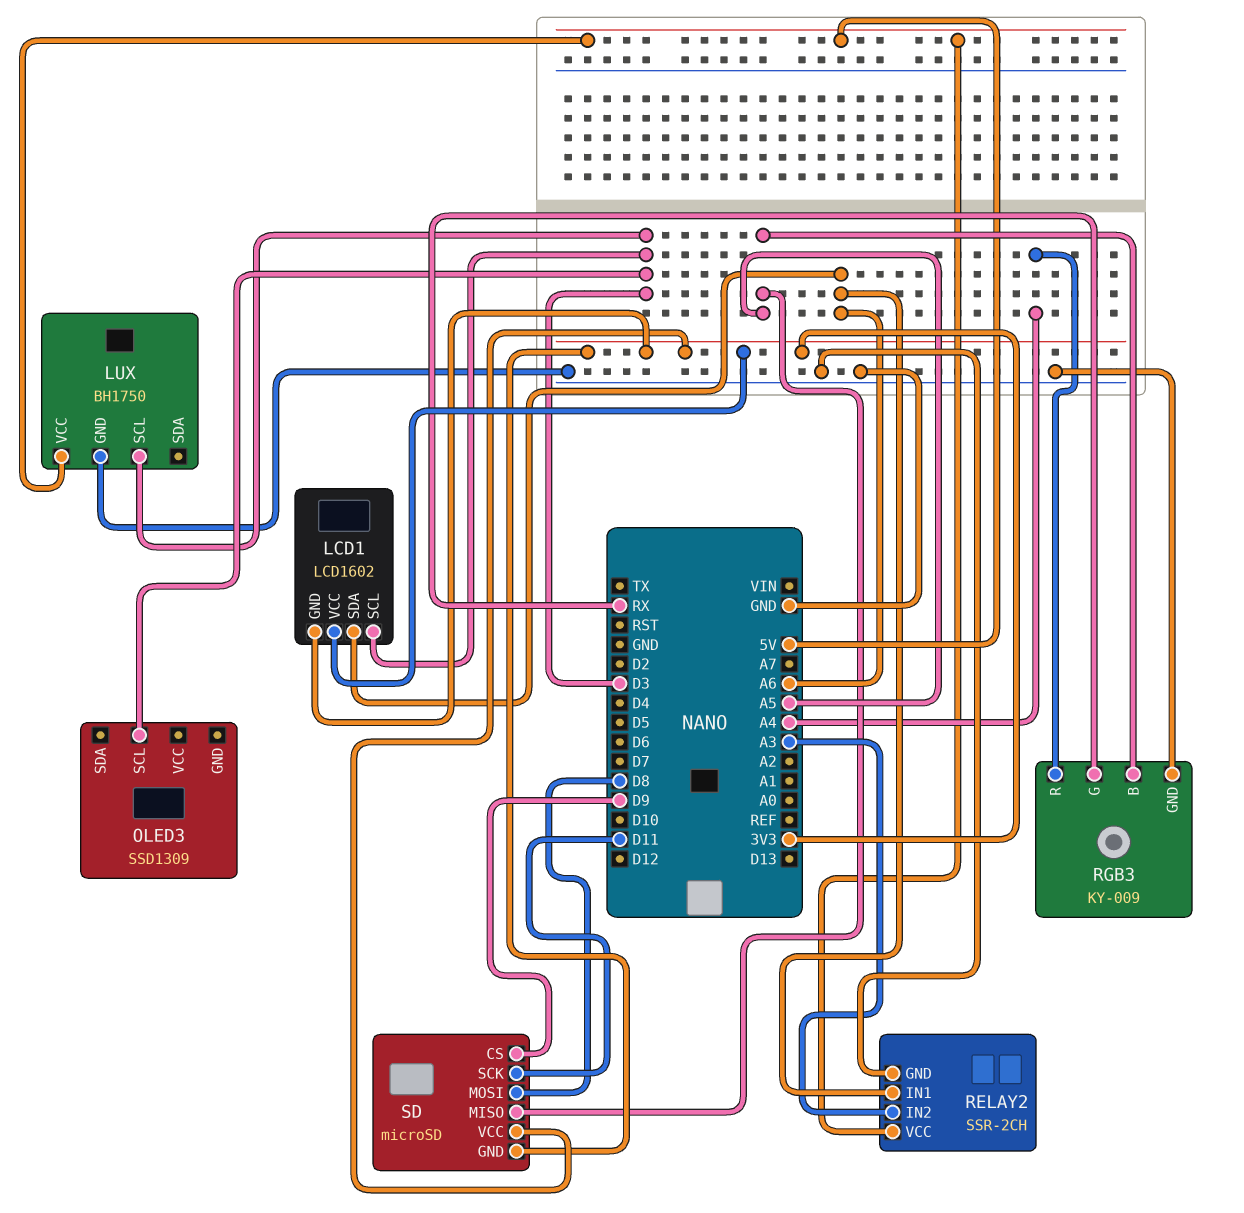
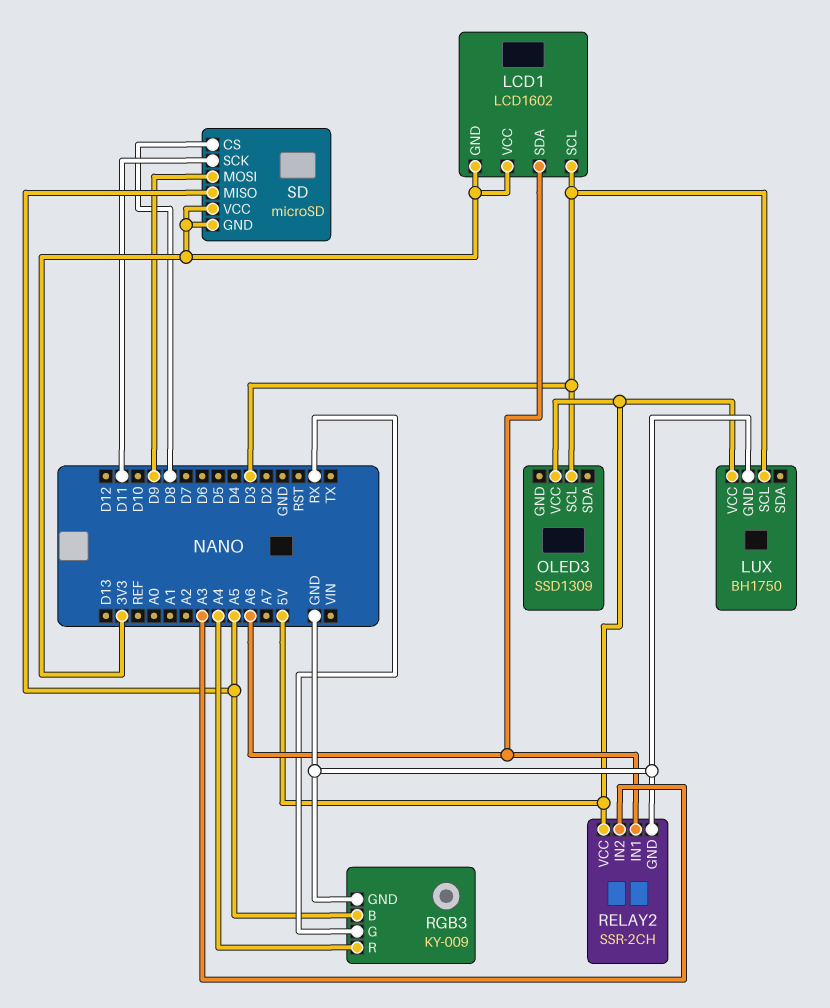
OLED3 pin VCC: none -> 5V
SD pin CS: D9 -> D8
SD pin MOSI: D8 -> D9

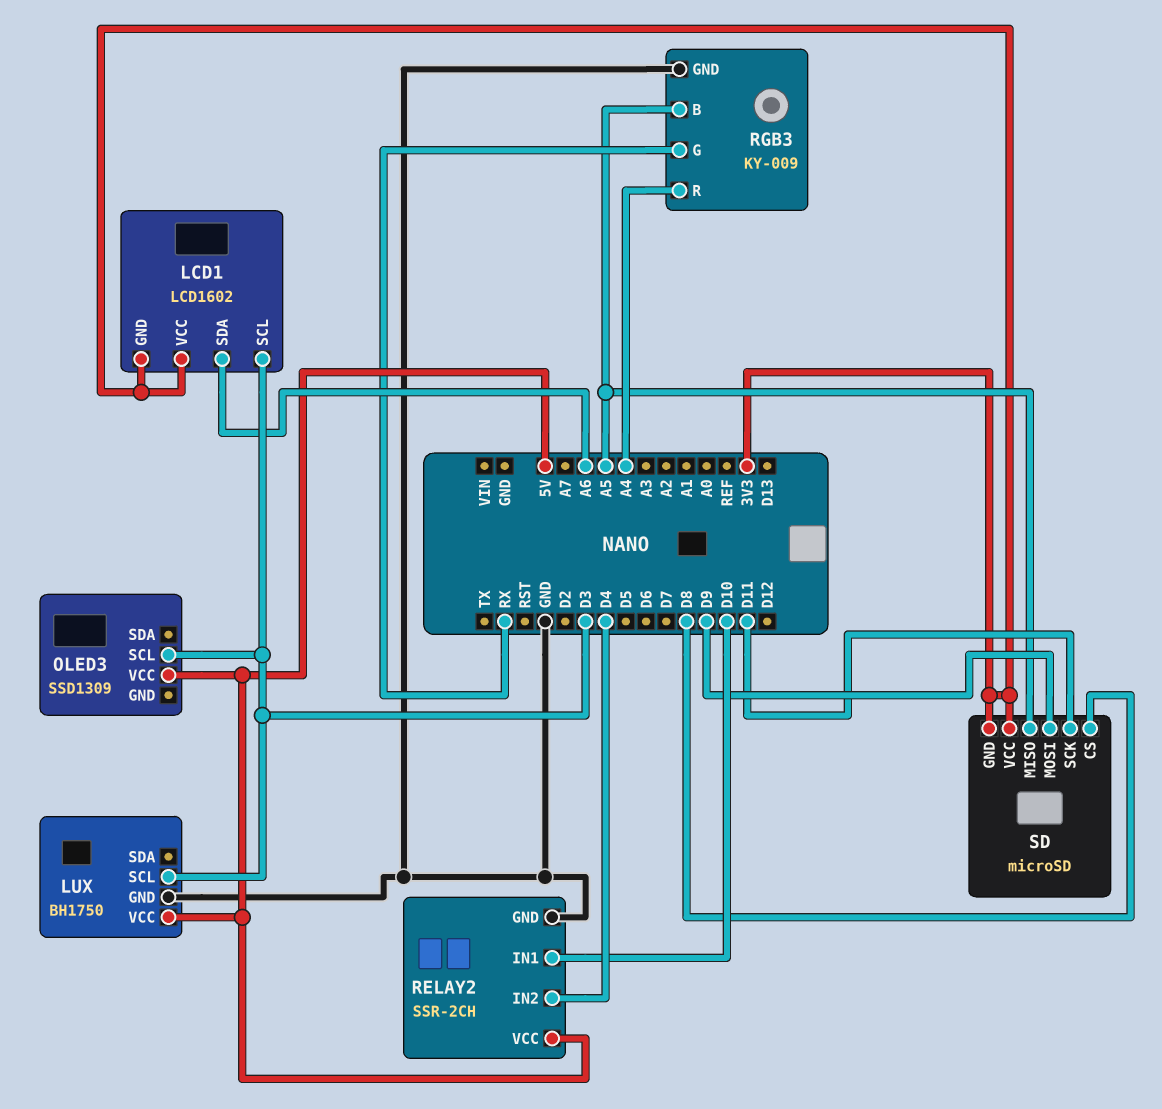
RELAY2 pin IN1: A6 -> D10
RELAY2 pin IN2: A3 -> D4

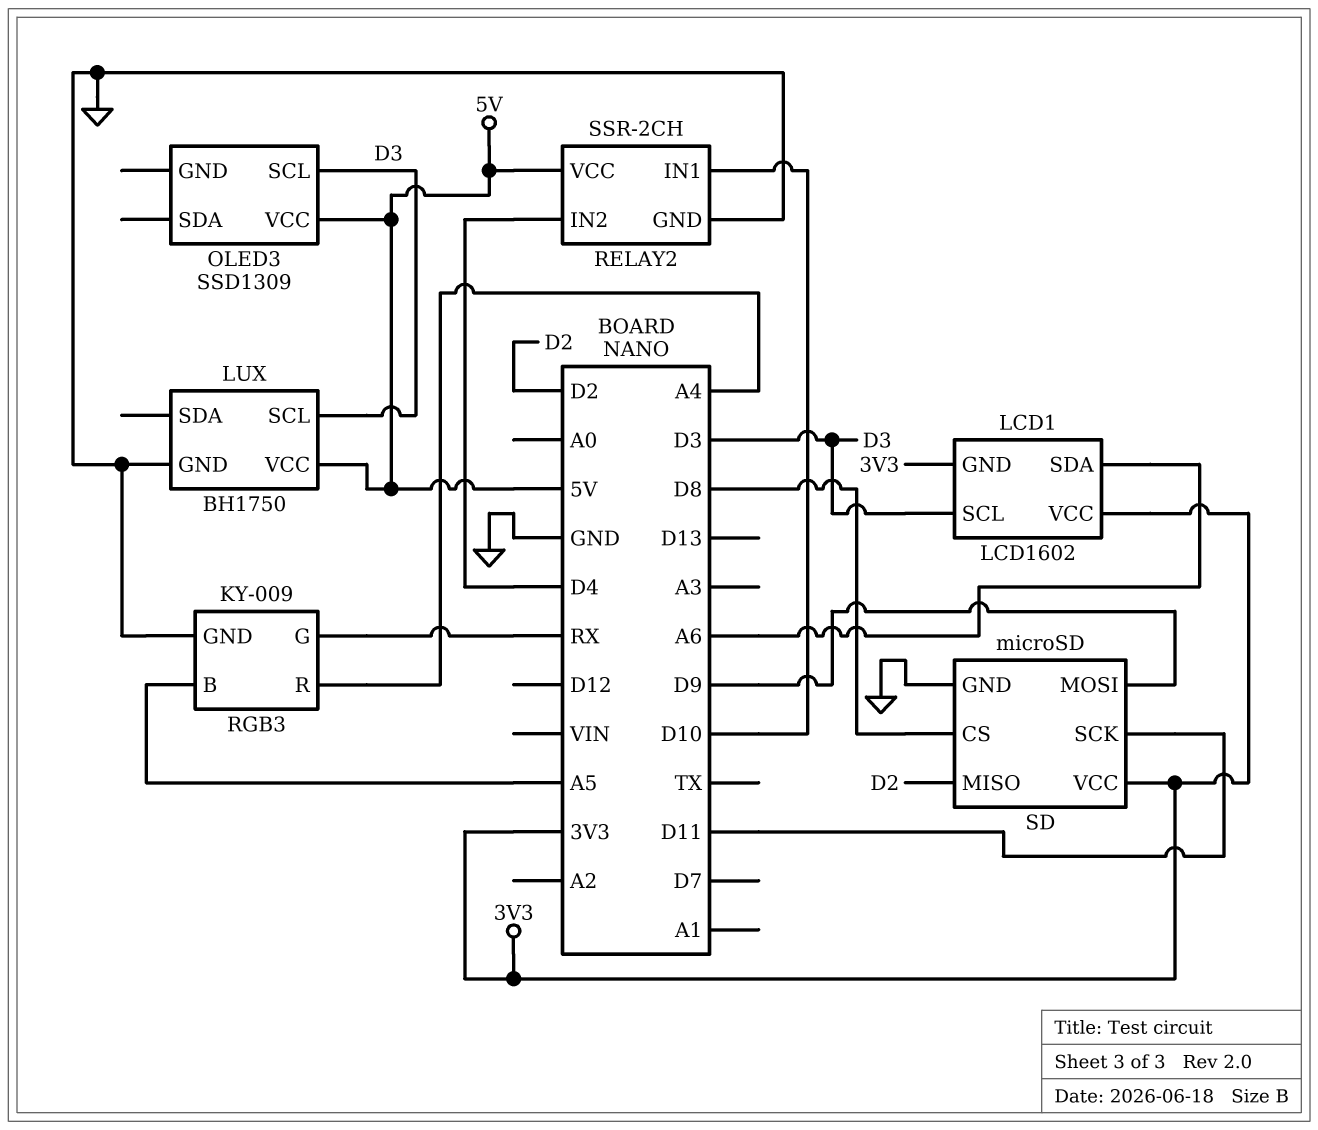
SD pin GND: 3V3 -> GND
SD pin MISO: A5 -> D2

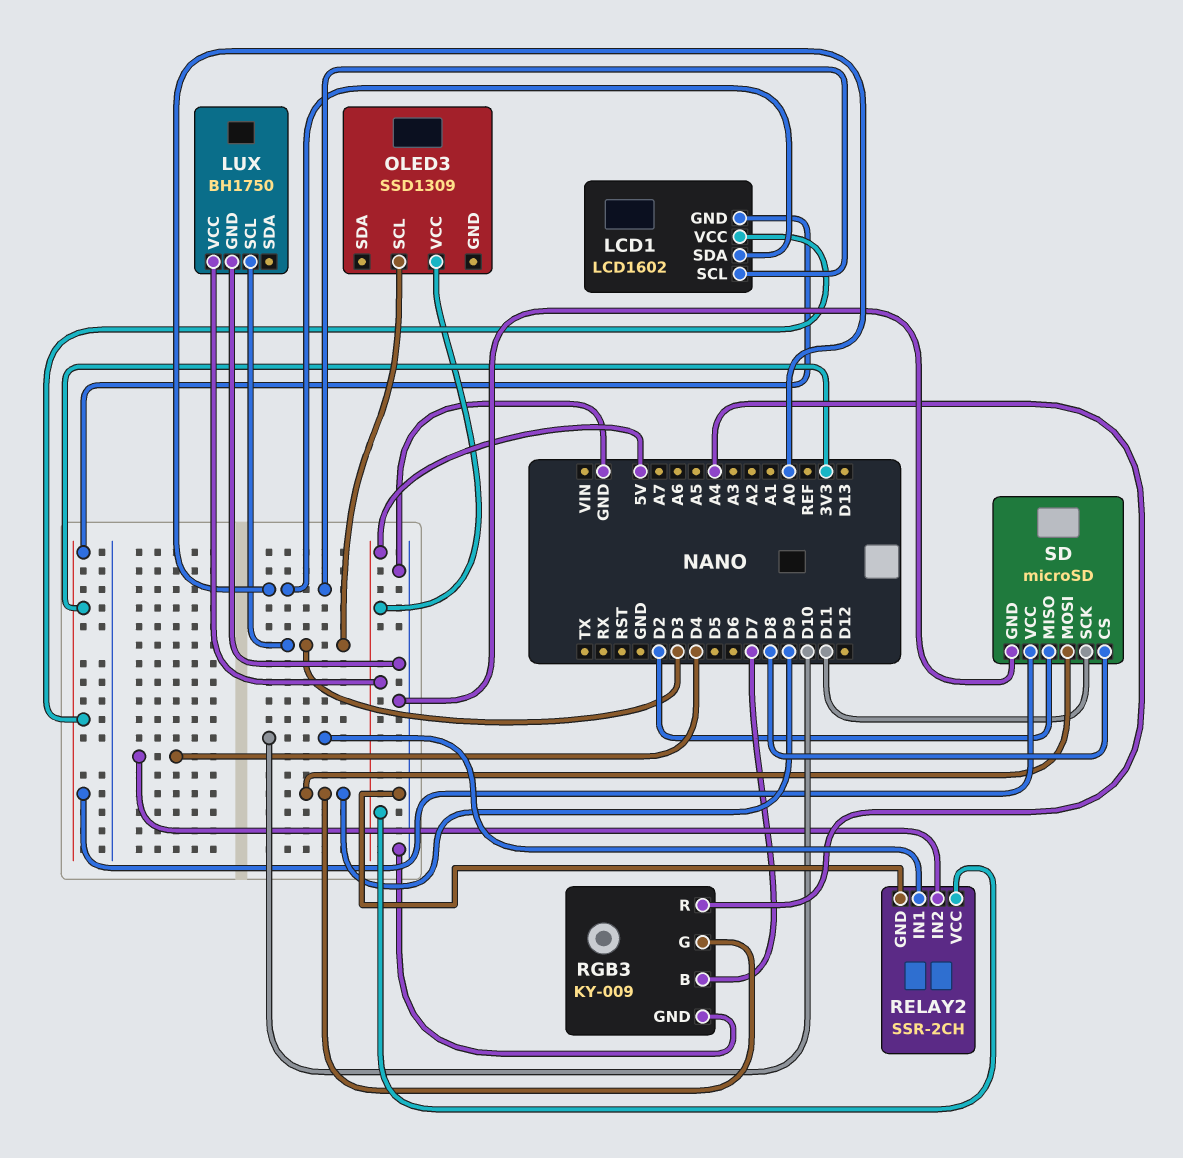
LCD1 pin SCL: D3 -> A0
LCD1 pin SDA: A6 -> A0
RGB3 pin B: A5 -> D7
RGB3 pin G: RX -> D9

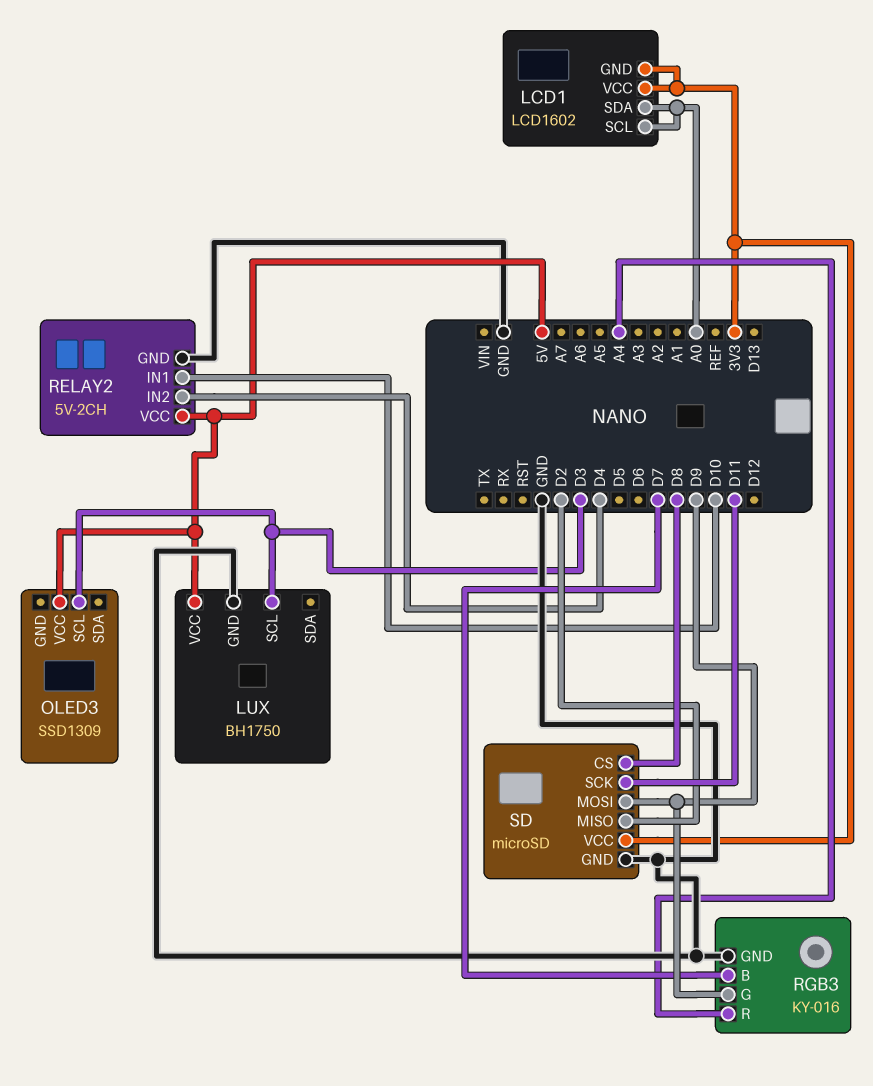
RELAY2: SSR-2CH -> 5V-2CH
RGB3: KY-009 -> KY-016

